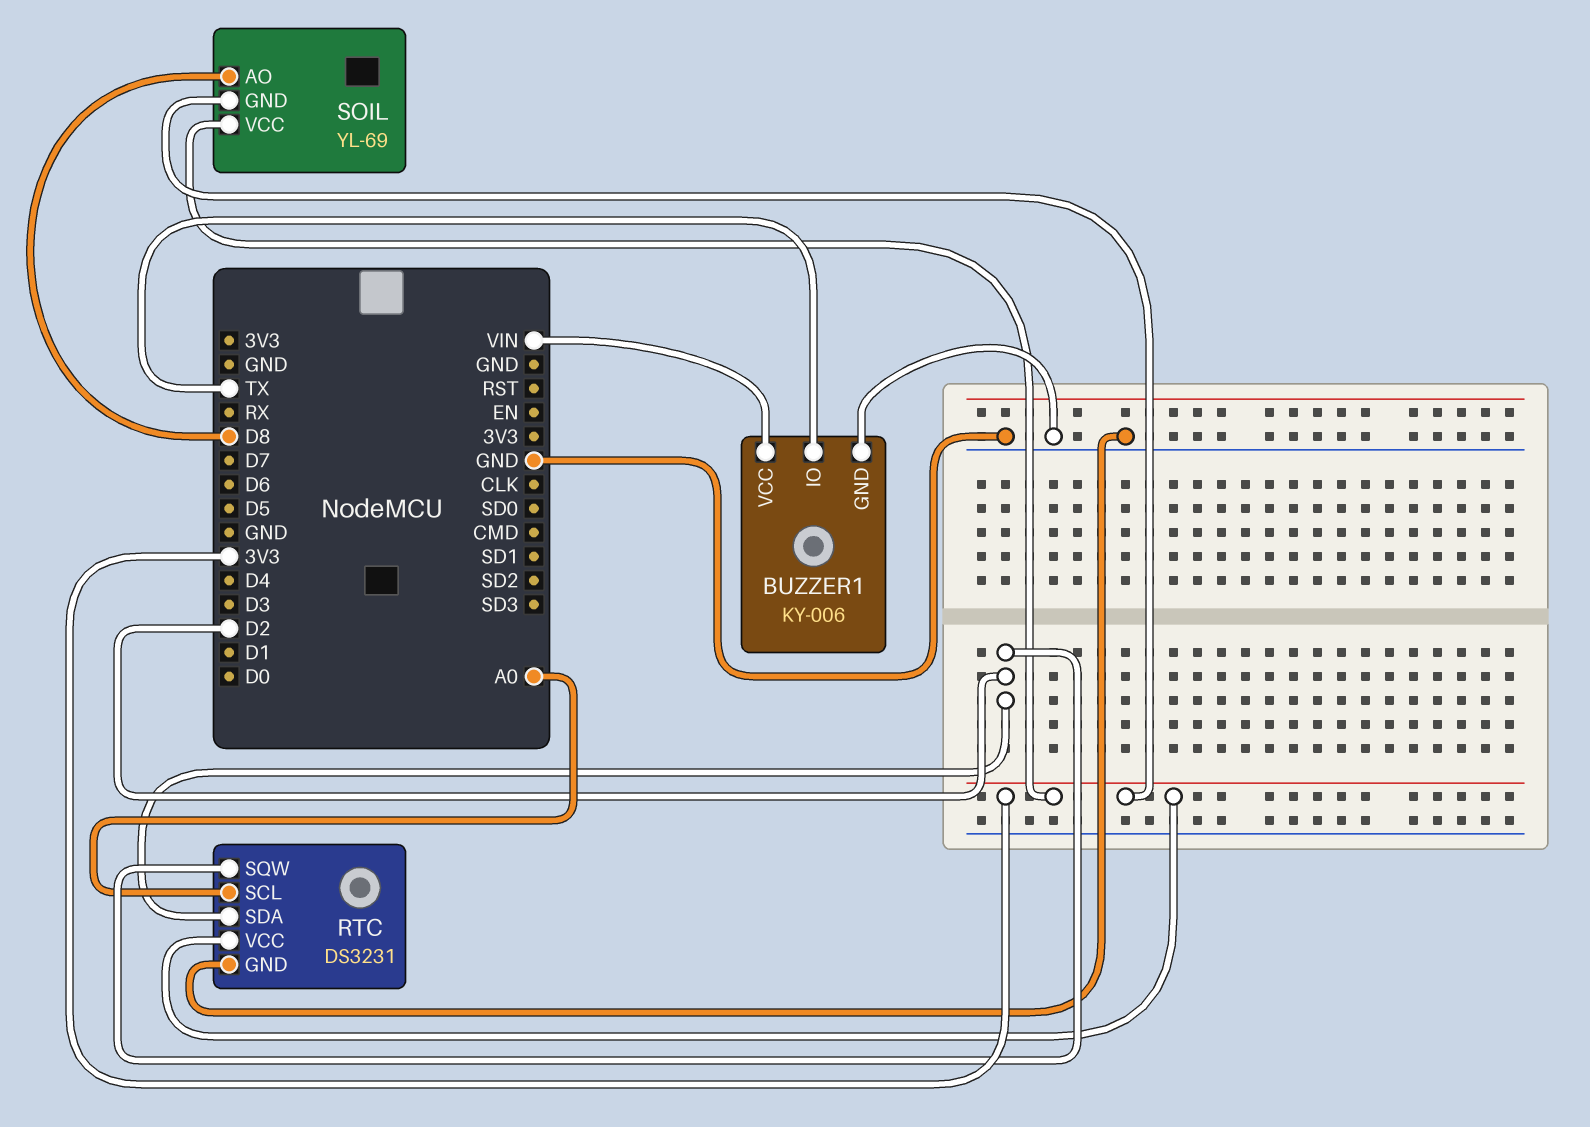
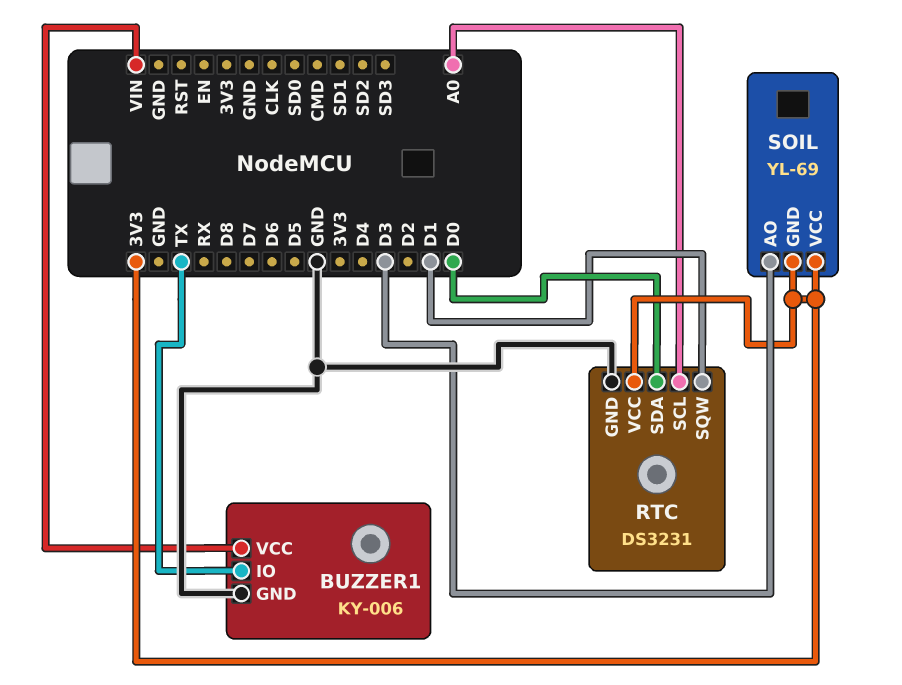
RTC pin SDA: D2 -> D0
RTC pin SQW: D2 -> D1
SOIL pin AO: D8 -> D3

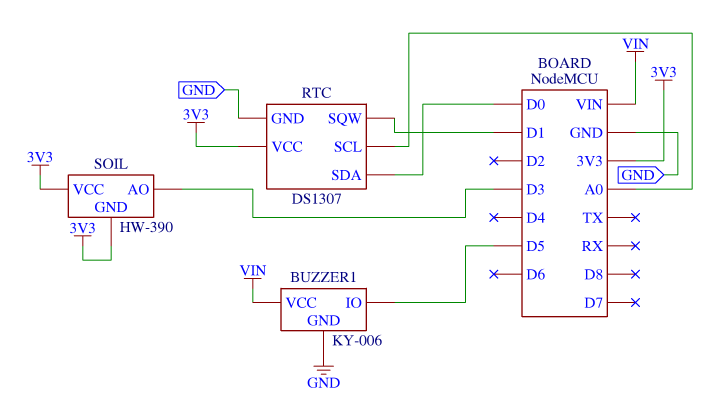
BUZZER1 pin IO: TX -> D5
RTC: DS3231 -> DS1307
SOIL: YL-69 -> HW-390

